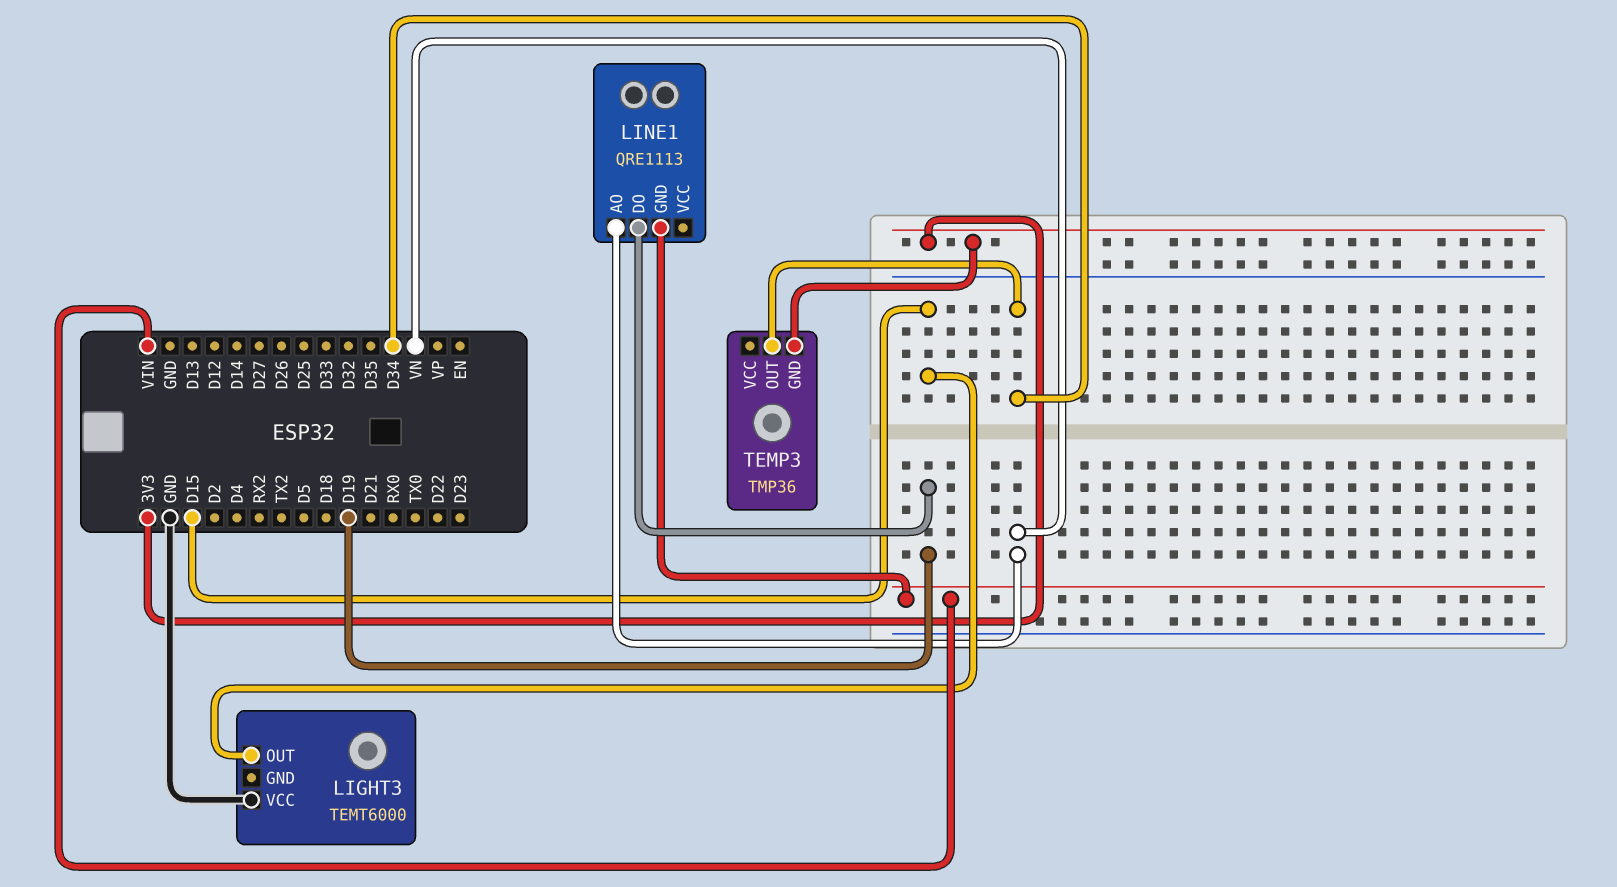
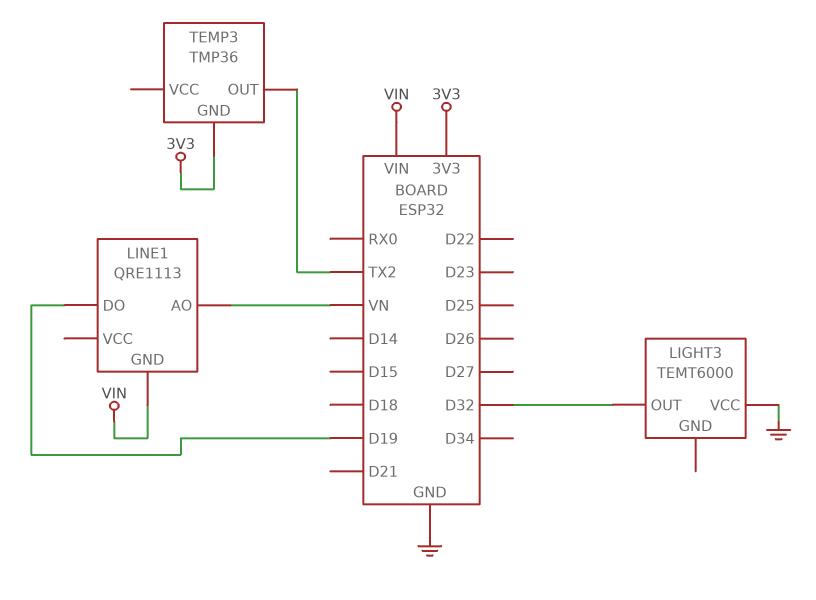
LIGHT3 pin OUT: D15 -> D32
TEMP3 pin OUT: D34 -> TX2

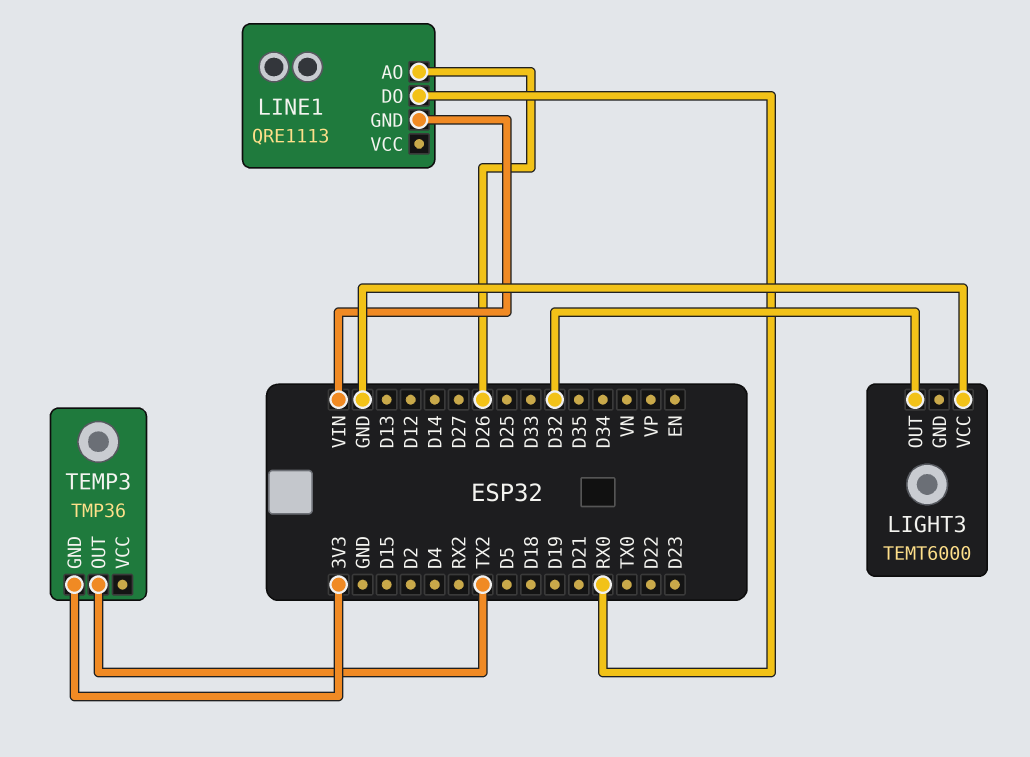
LINE1 pin AO: VN -> D26
LINE1 pin DO: D19 -> RX0

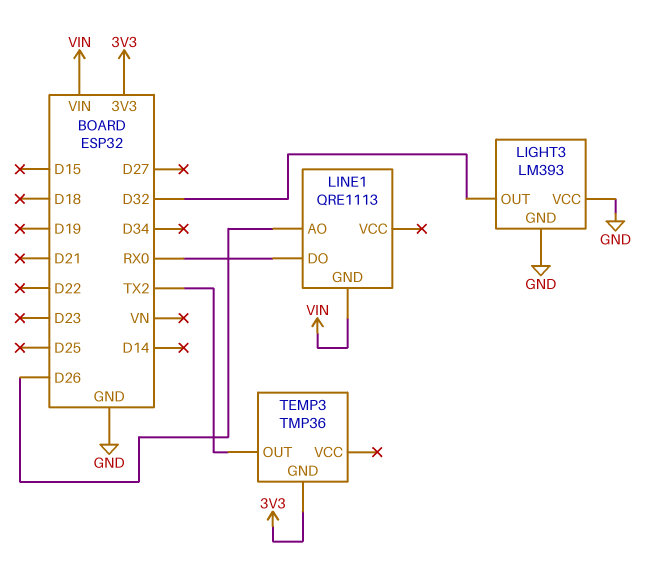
LIGHT3: TEMT6000 -> LM393
LIGHT3 pin GND: none -> GND

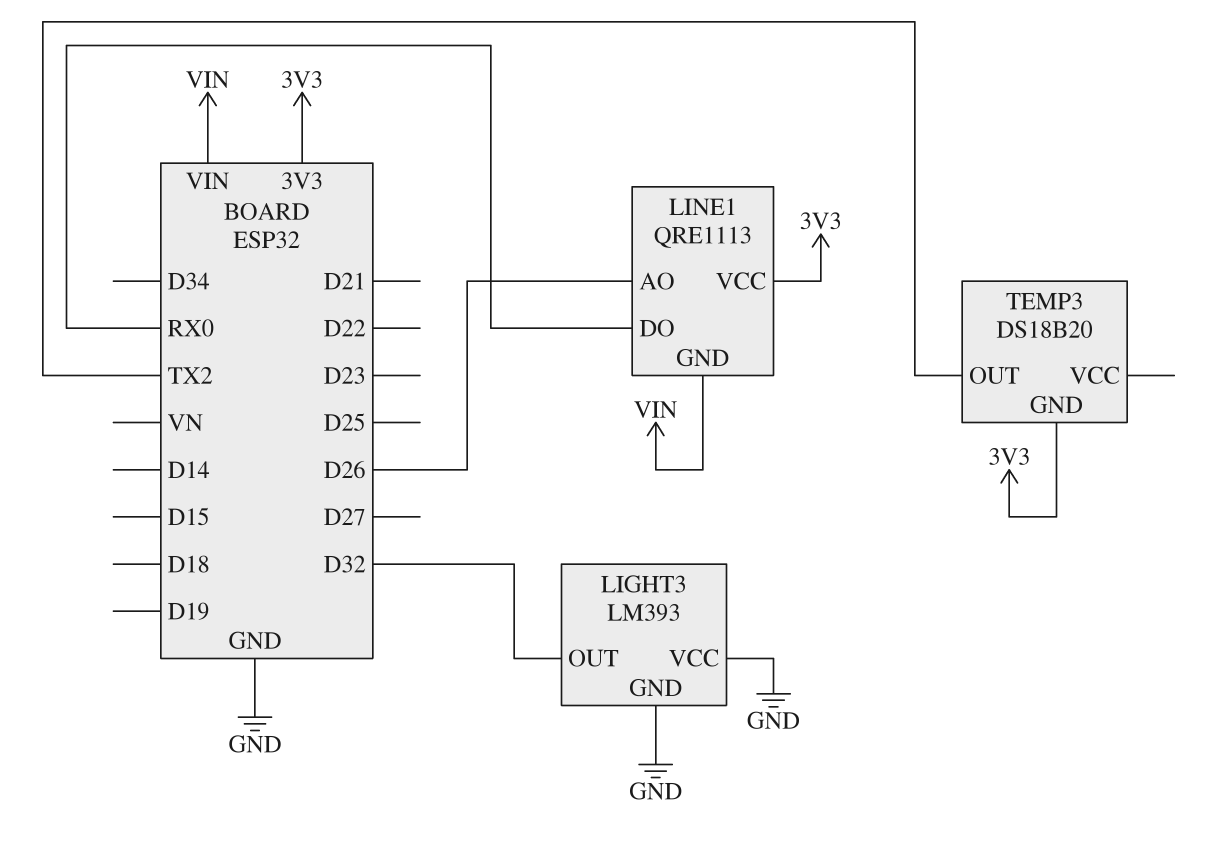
LINE1 pin VCC: none -> 3V3
TEMP3: TMP36 -> DS18B20

